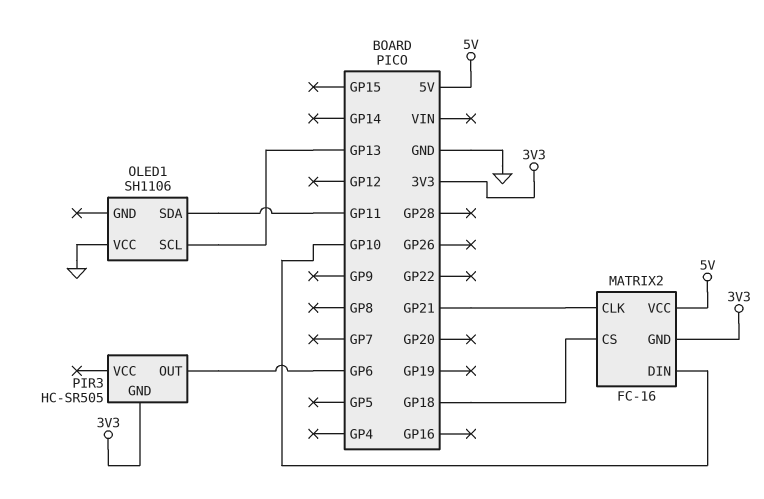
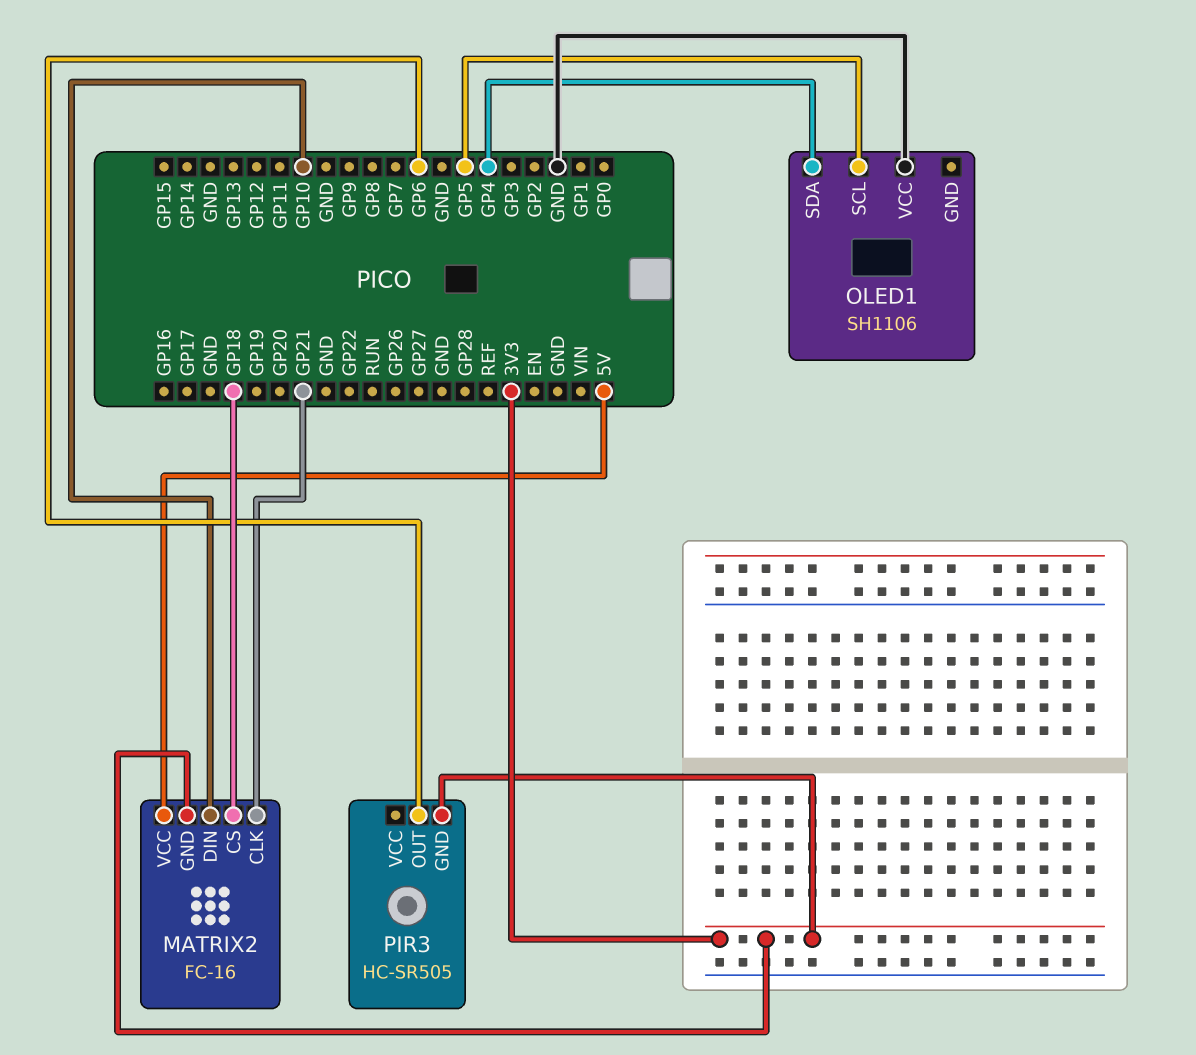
OLED1 pin SCL: GP13 -> GP5
OLED1 pin SDA: GP11 -> GP4

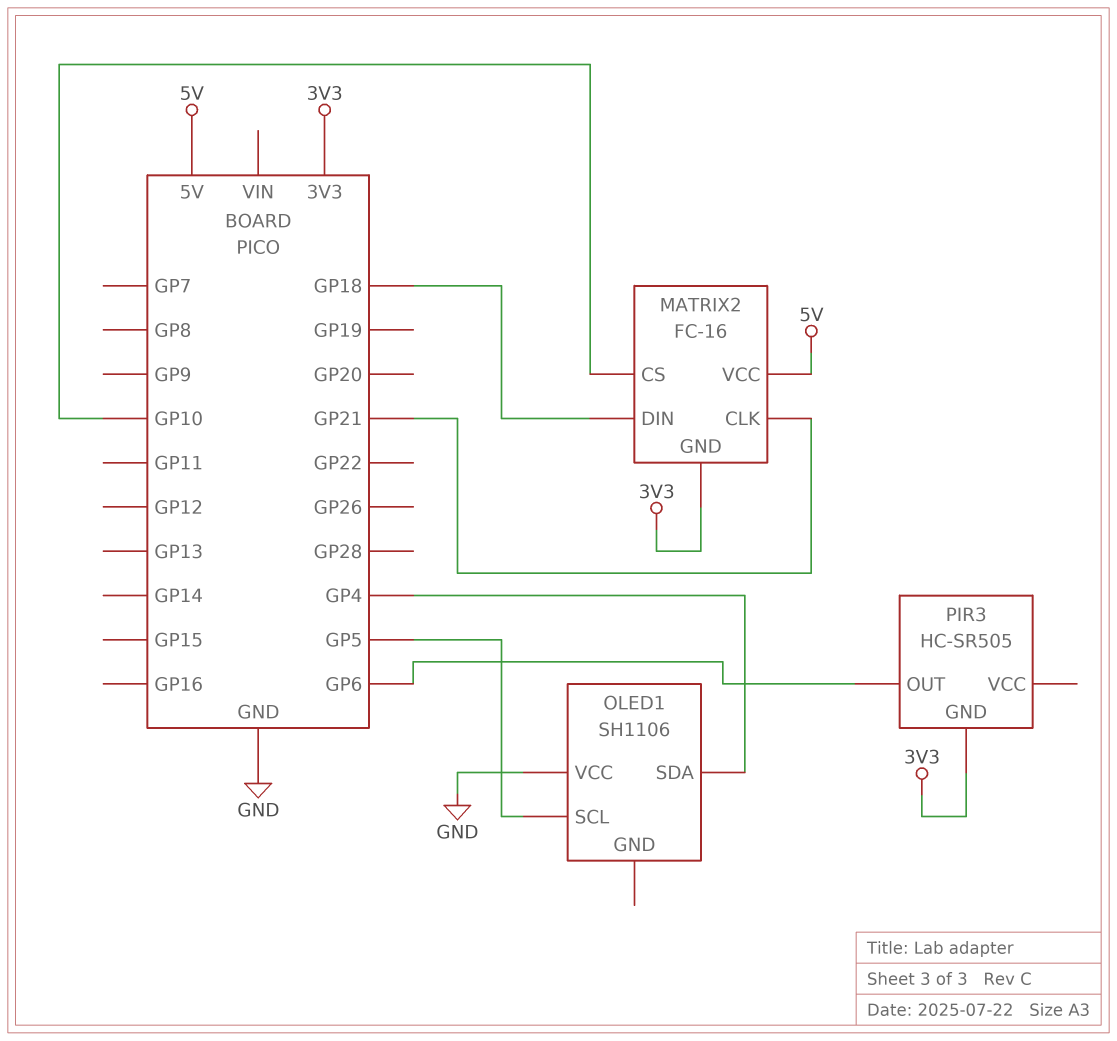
MATRIX2 pin CS: GP18 -> GP10
MATRIX2 pin DIN: GP10 -> GP18

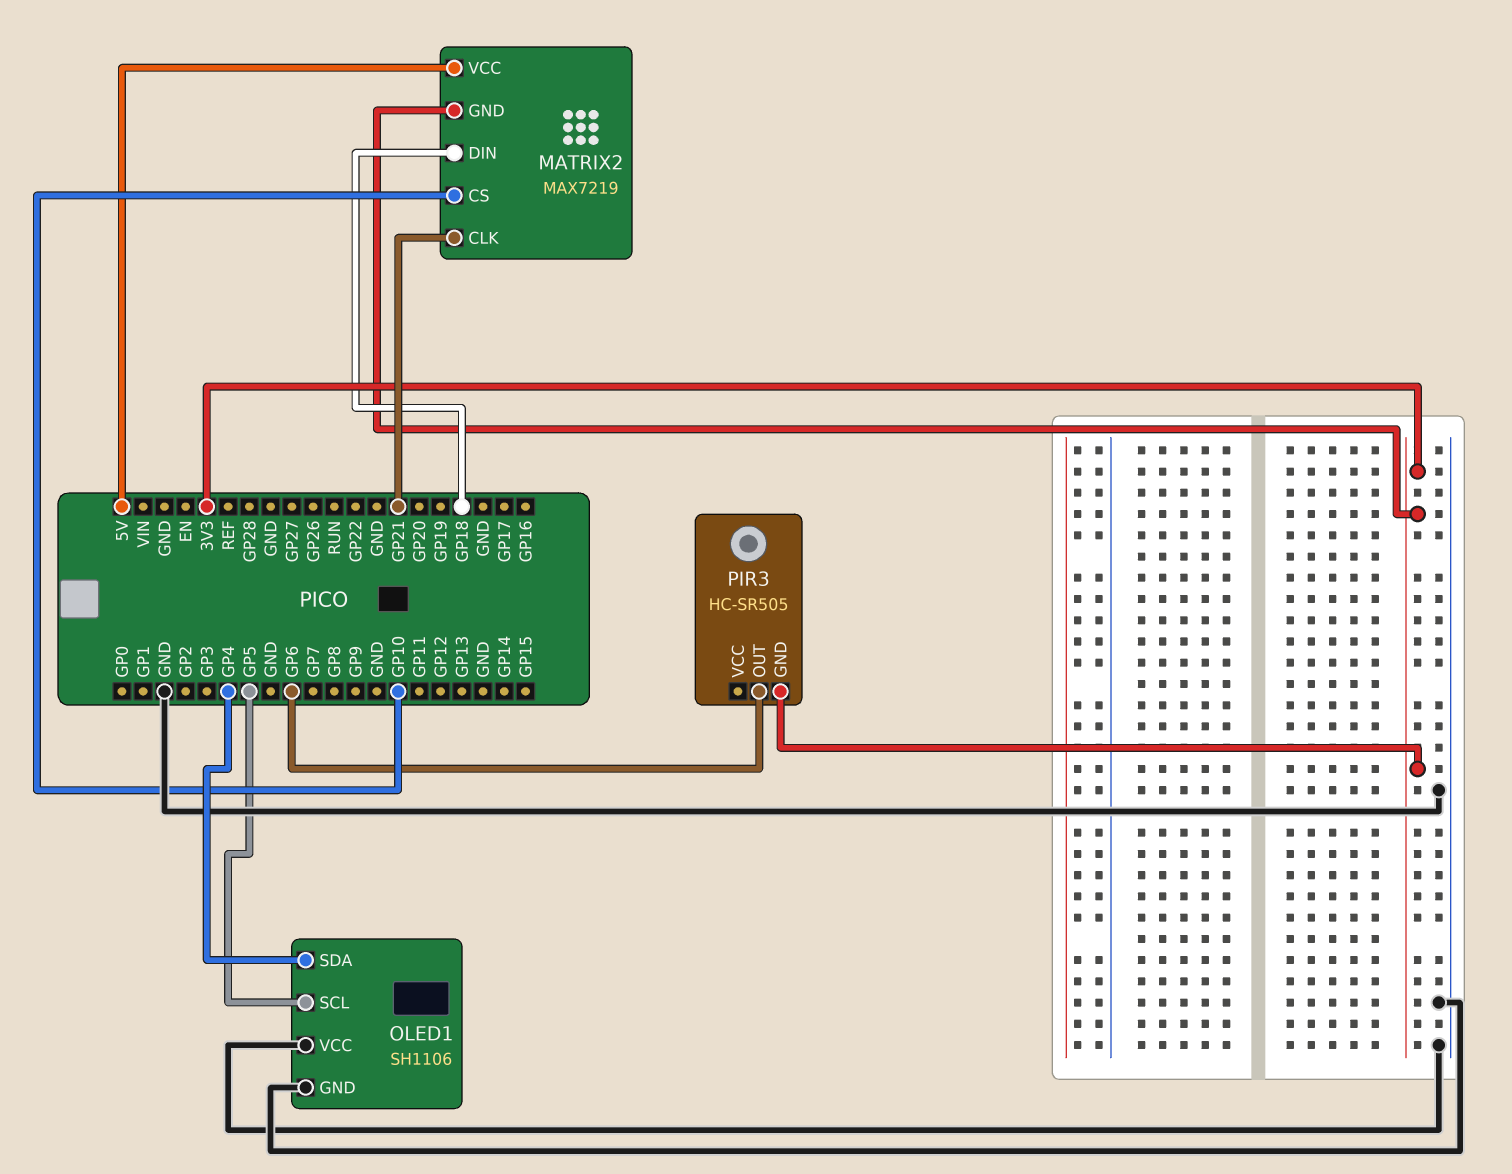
MATRIX2: FC-16 -> MAX7219
OLED1 pin GND: none -> GND

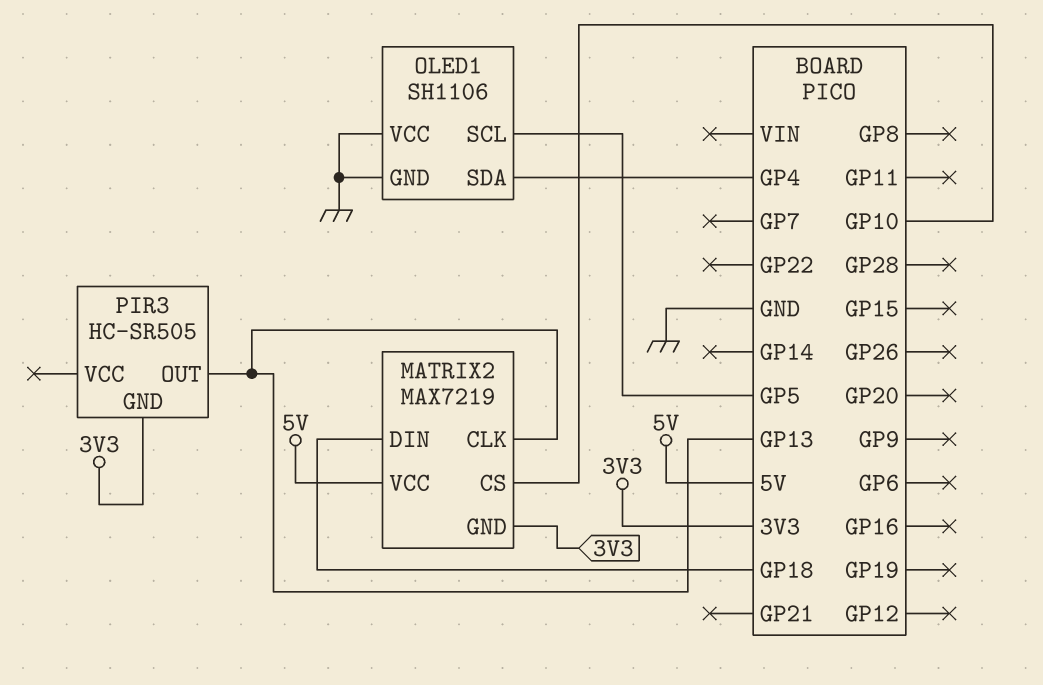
MATRIX2 pin CLK: GP21 -> GP13
PIR3 pin OUT: GP6 -> GP13

